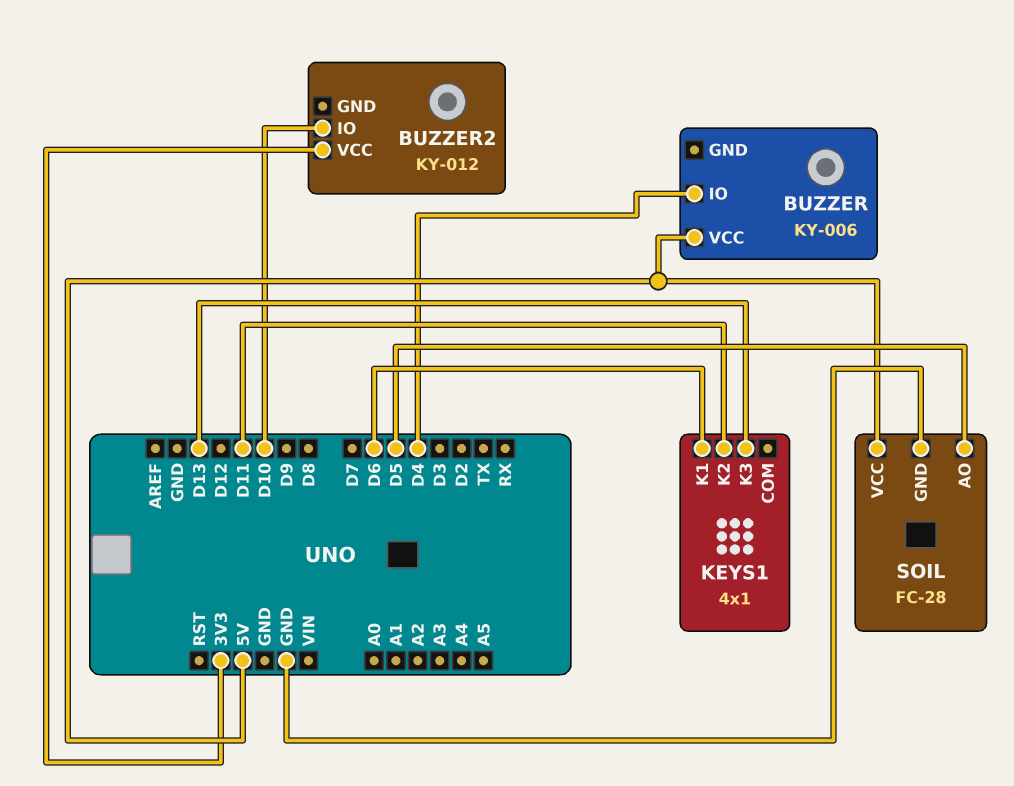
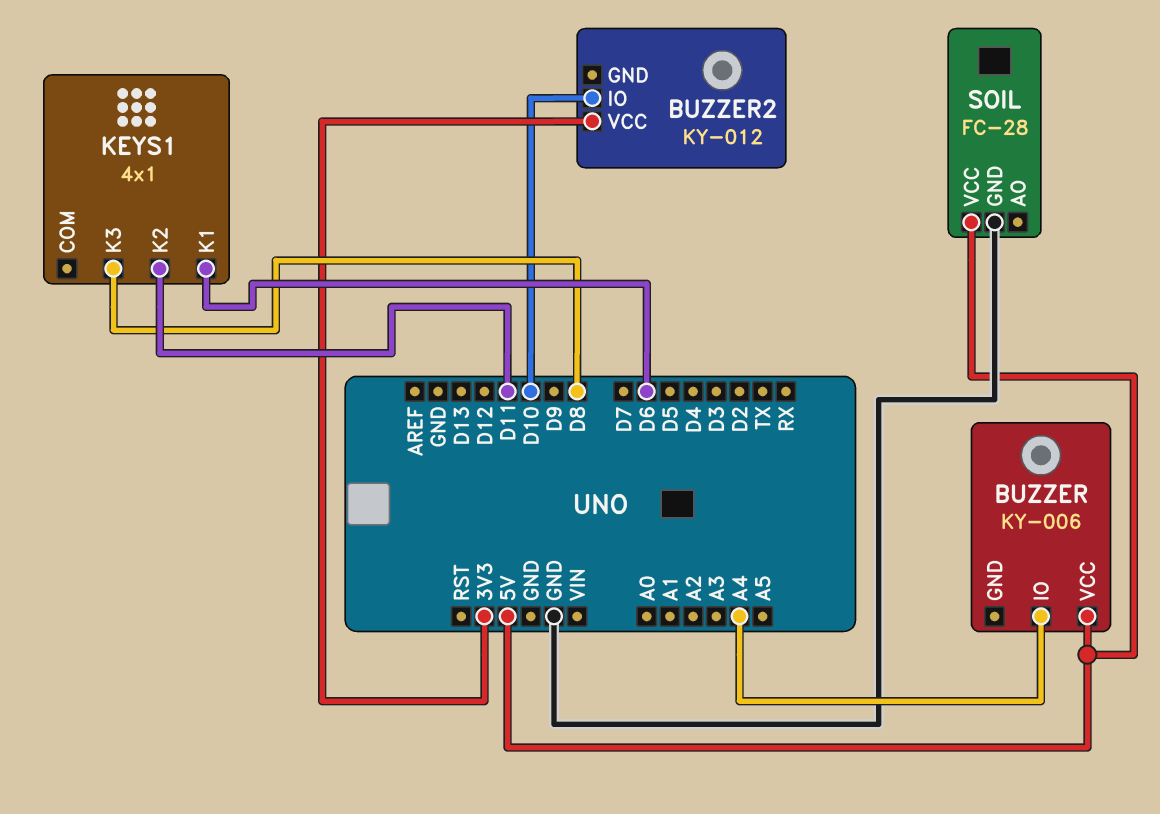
BUZZER pin IO: D4 -> A4
KEYS1 pin K3: D13 -> D8
SOIL pin AO: D5 -> none

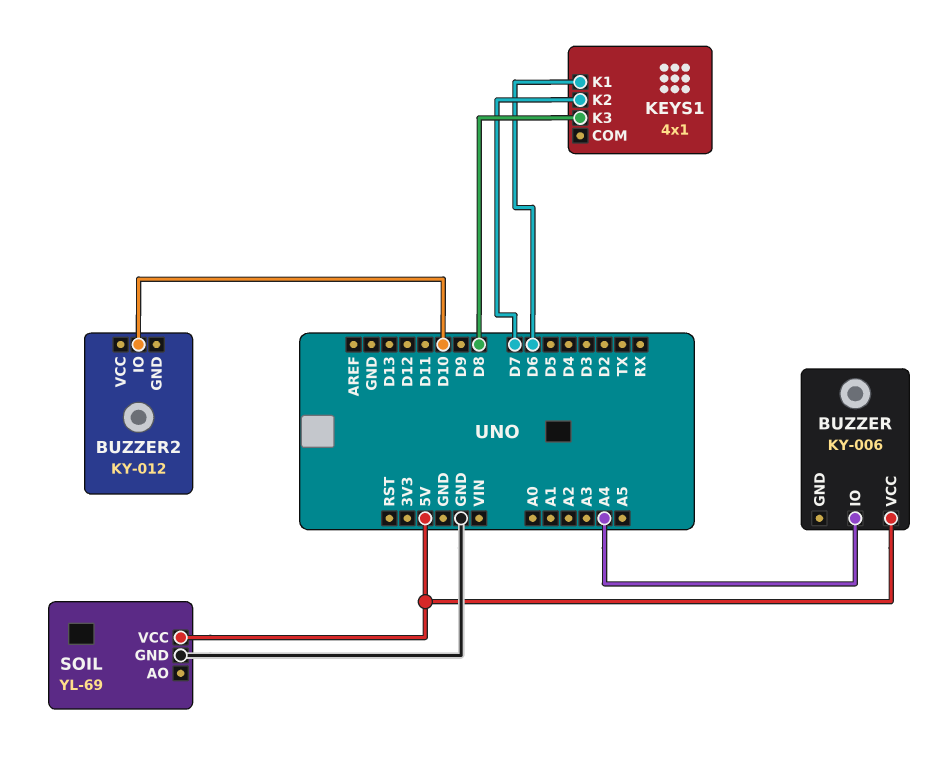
BUZZER2 pin VCC: 3V3 -> none
KEYS1 pin K2: D11 -> D7
SOIL: FC-28 -> YL-69

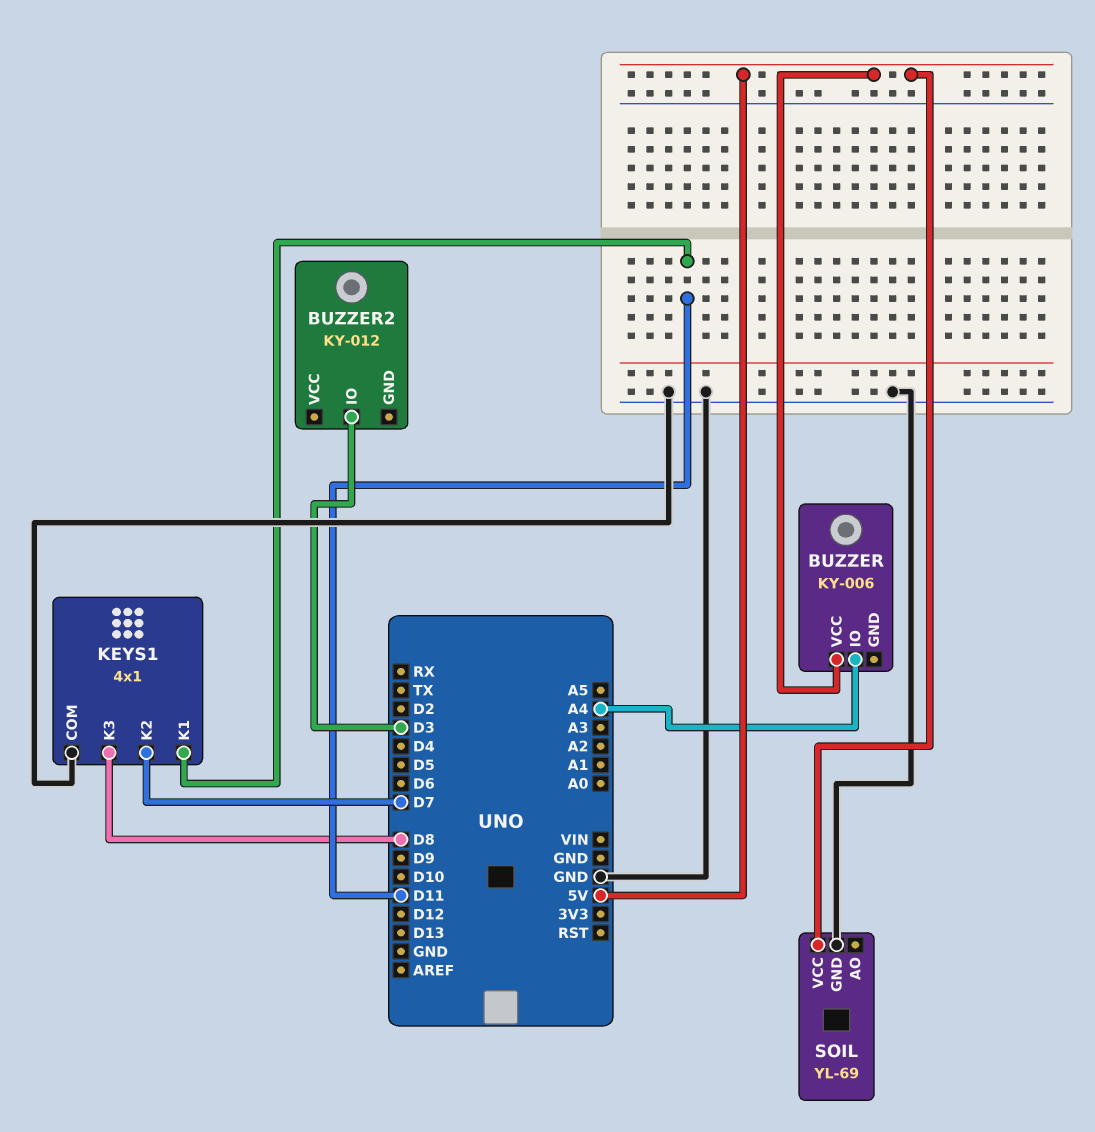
BUZZER2 pin IO: D10 -> D3
KEYS1 pin COM: none -> GND
KEYS1 pin K1: D6 -> D11

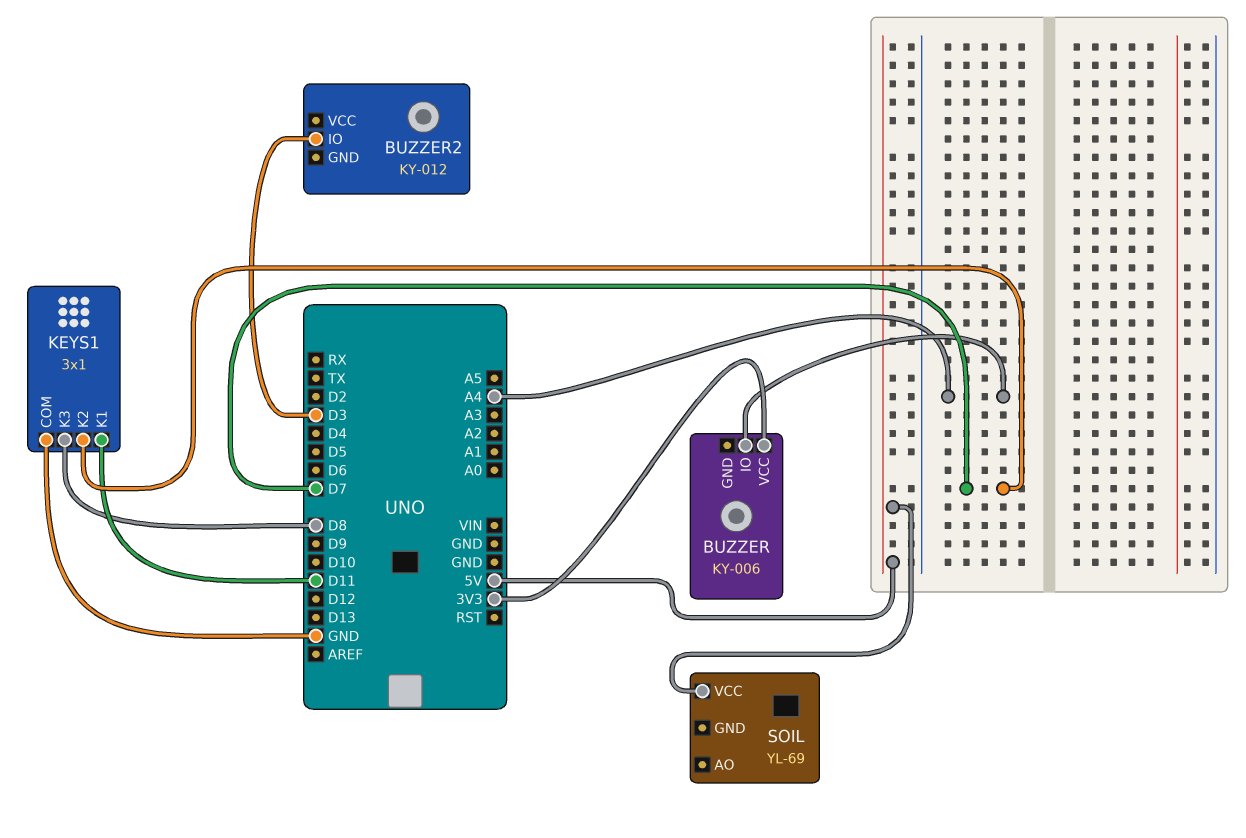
BUZZER pin VCC: 5V -> 3V3
KEYS1: 4x1 -> 3x1
SOIL pin GND: GND -> none

